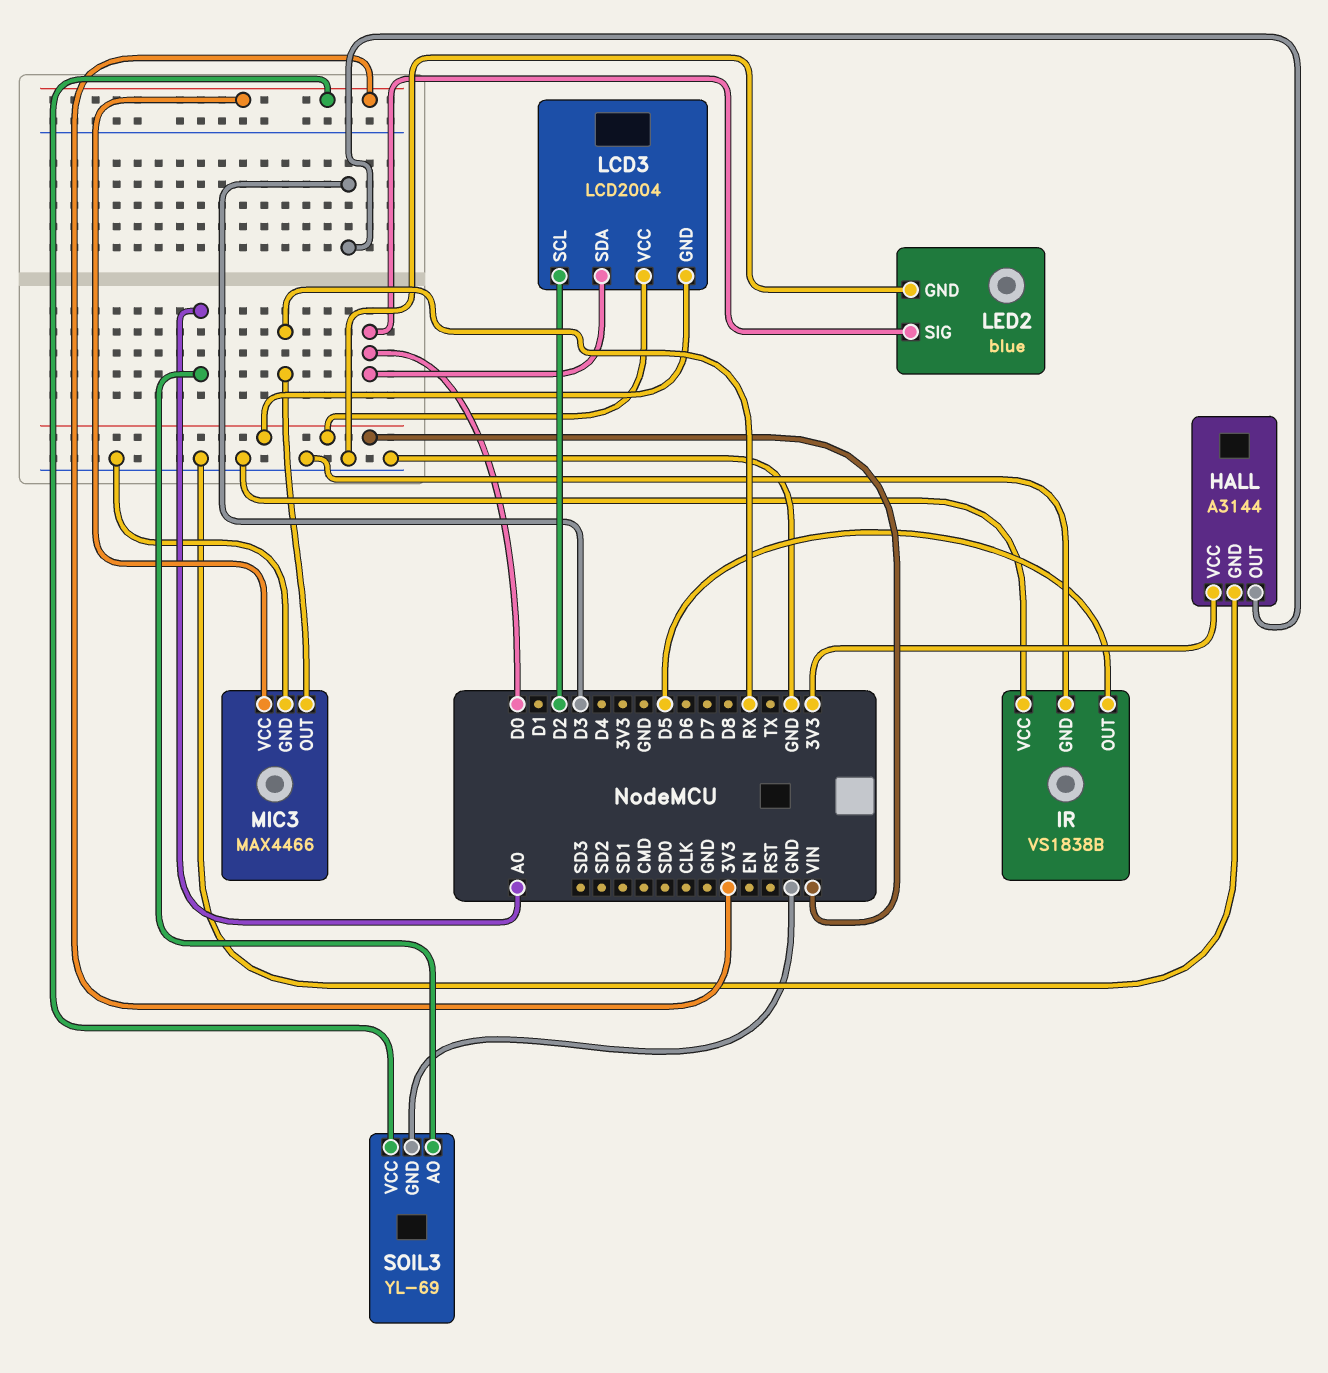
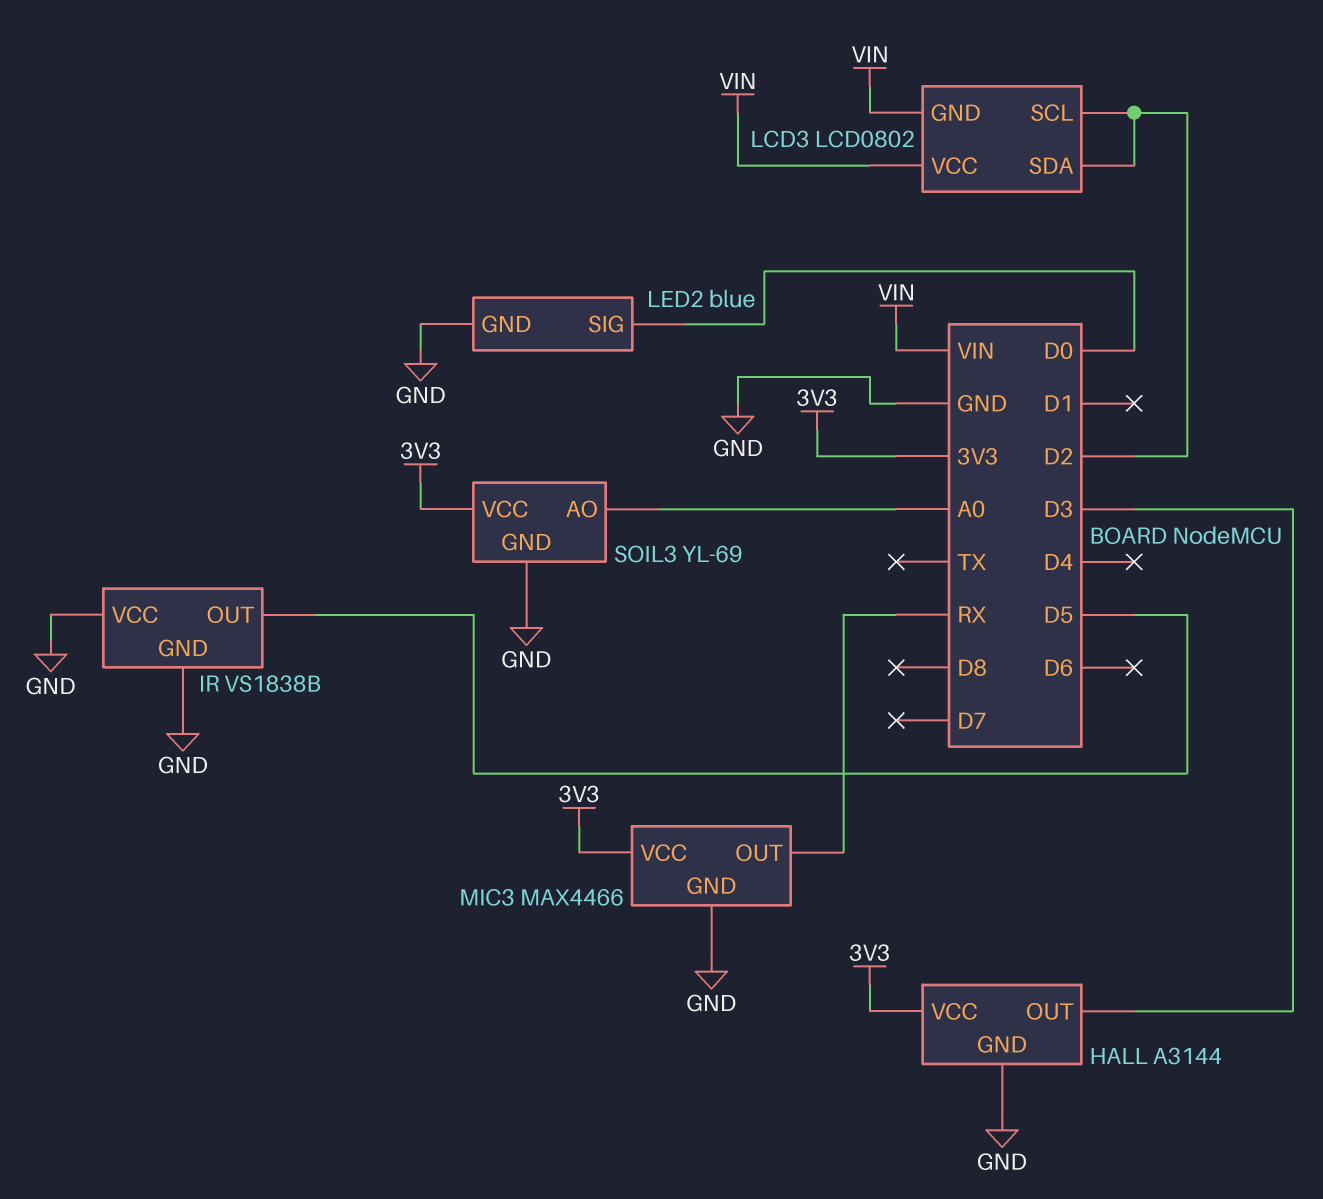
LCD3: LCD2004 -> LCD0802
LCD3 pin SDA: D0 -> D2

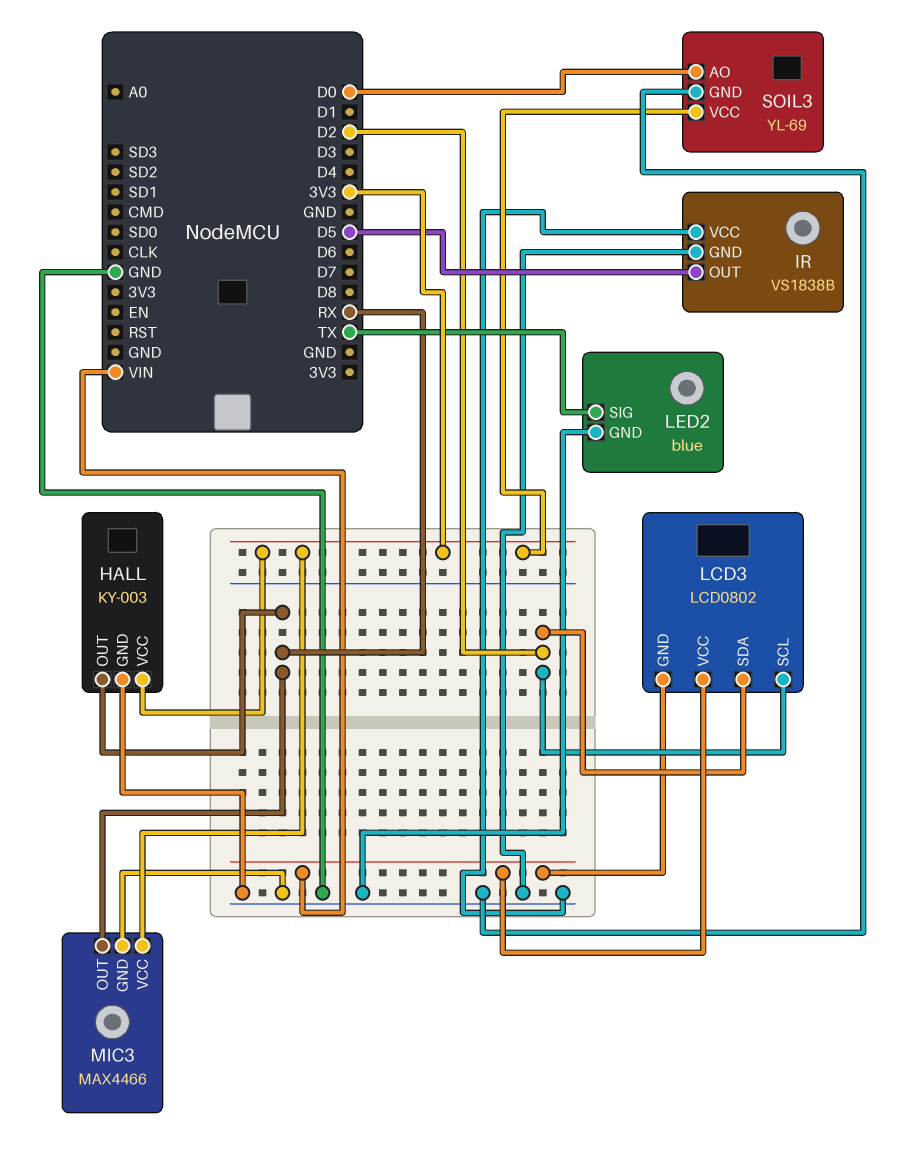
HALL: A3144 -> KY-003
HALL pin OUT: D3 -> RX
LED2 pin SIG: D0 -> TX
SOIL3 pin AO: A0 -> D0

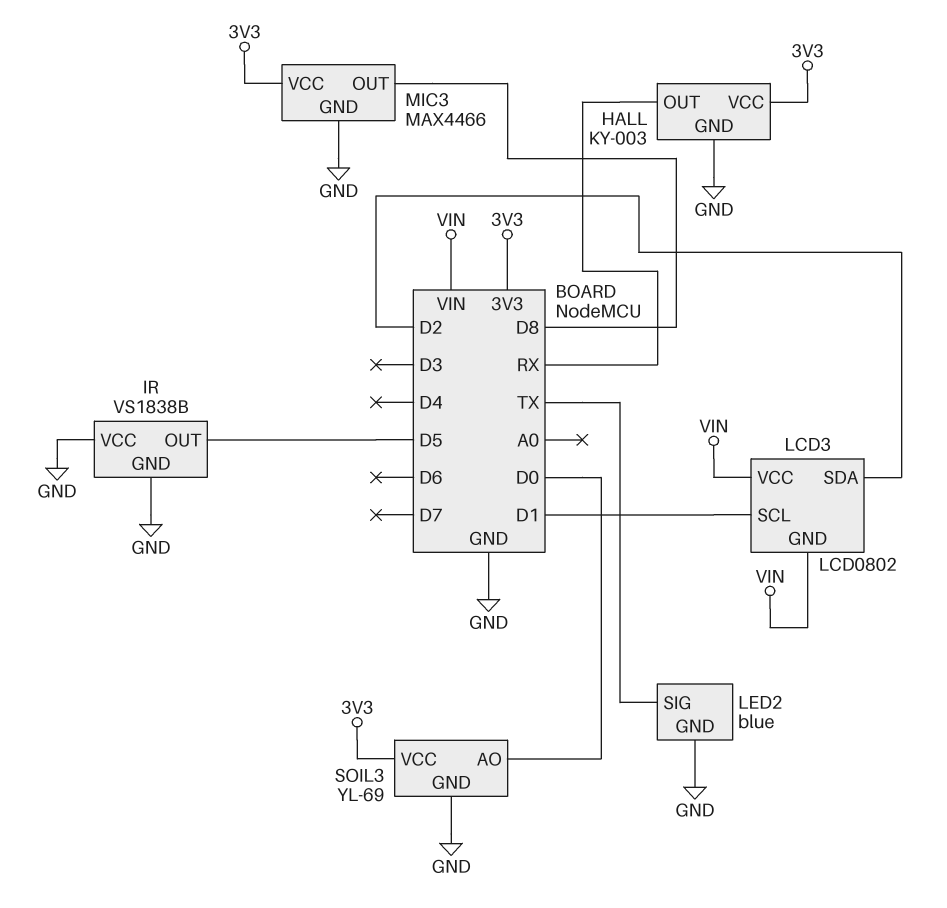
LCD3 pin SCL: D2 -> D1
MIC3 pin OUT: RX -> D8

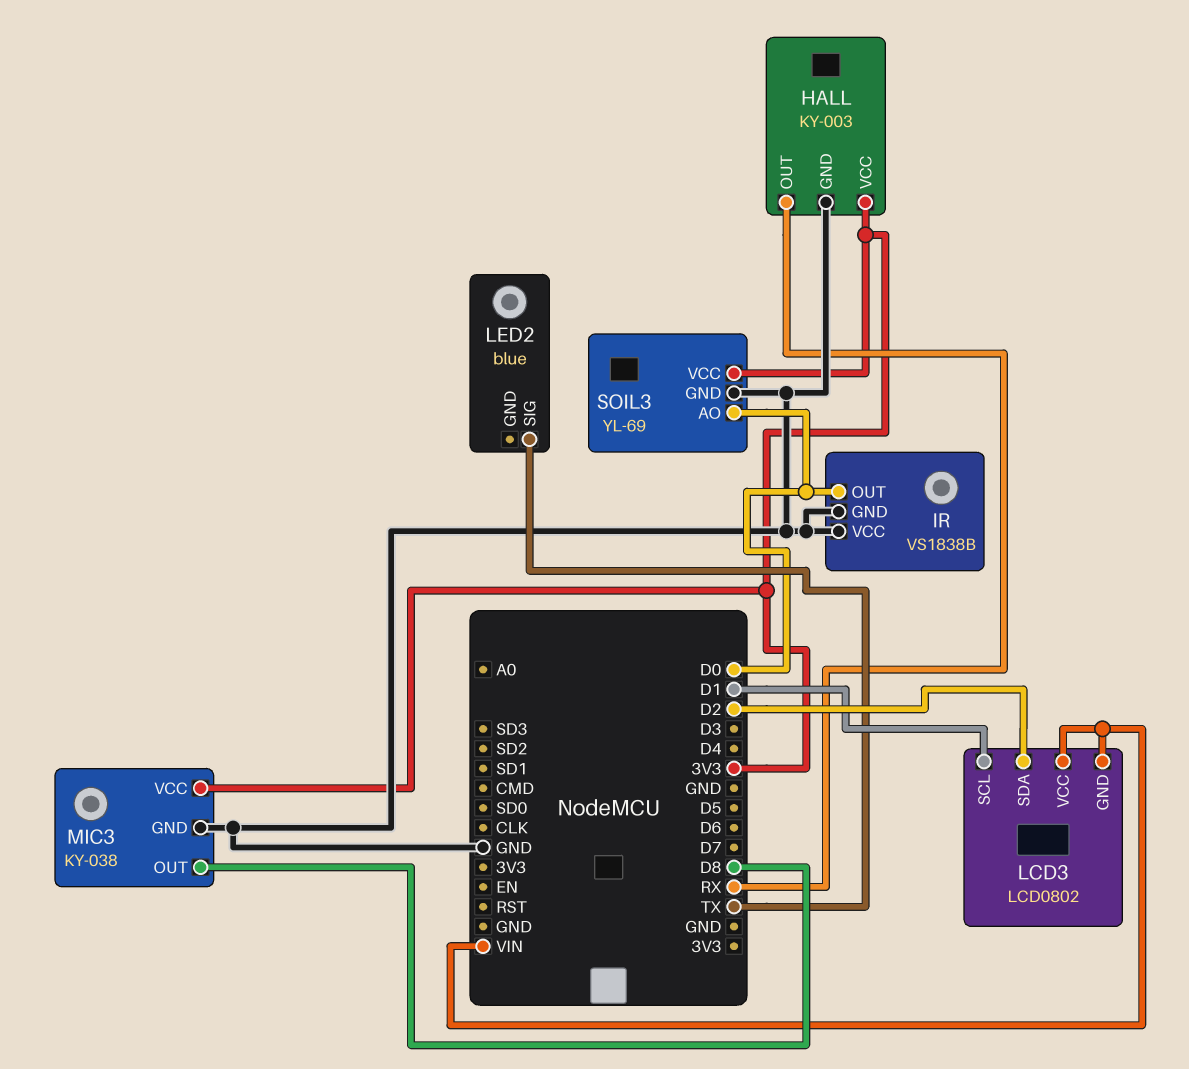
IR pin OUT: D5 -> D0
LED2 pin GND: GND -> none
MIC3: MAX4466 -> KY-038

